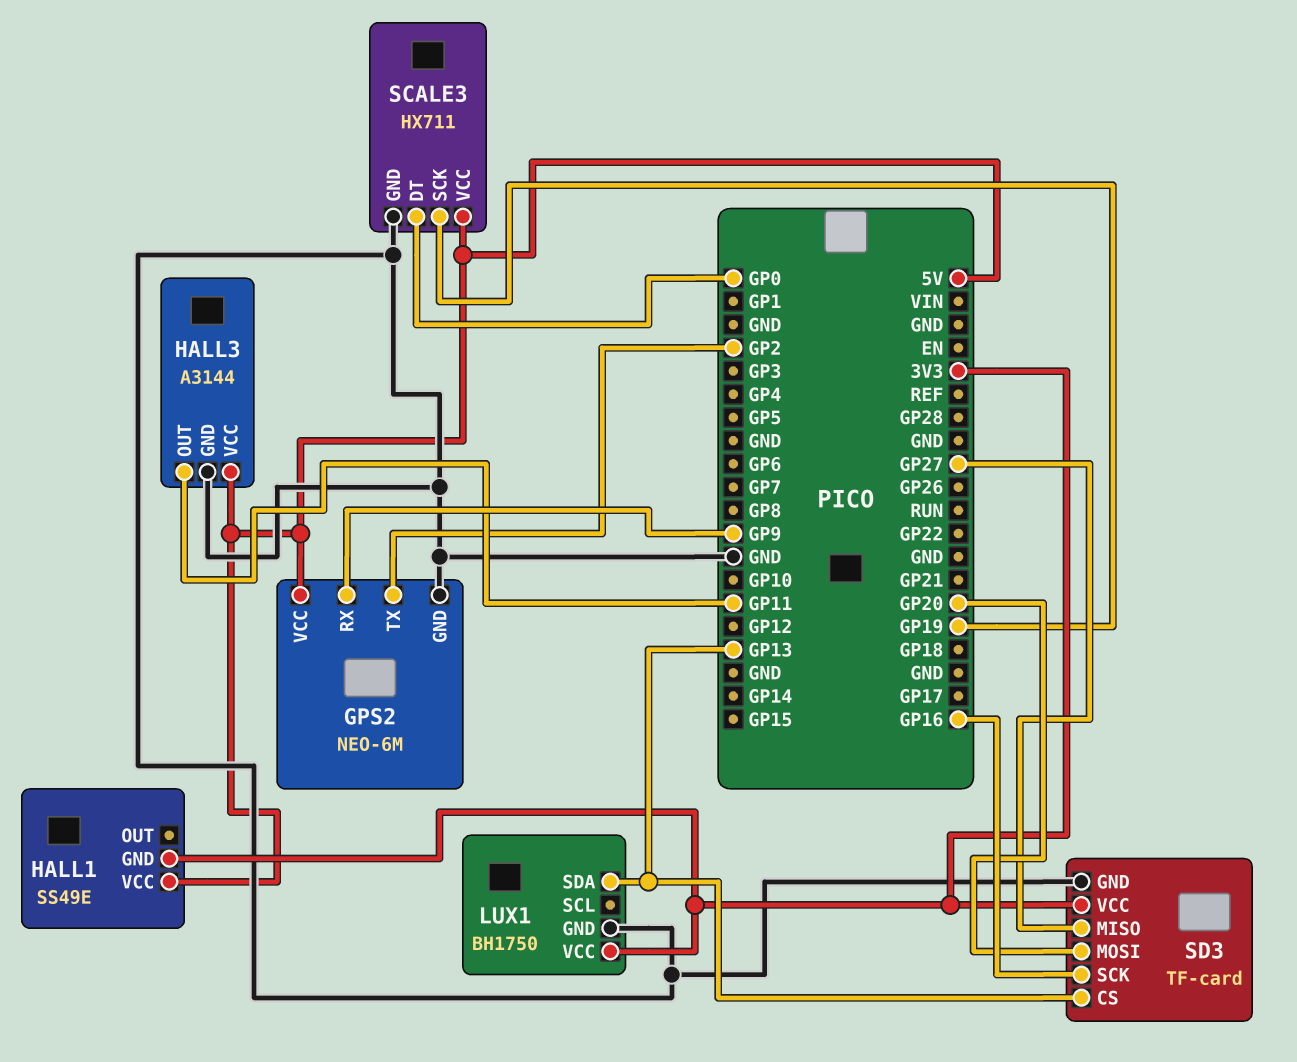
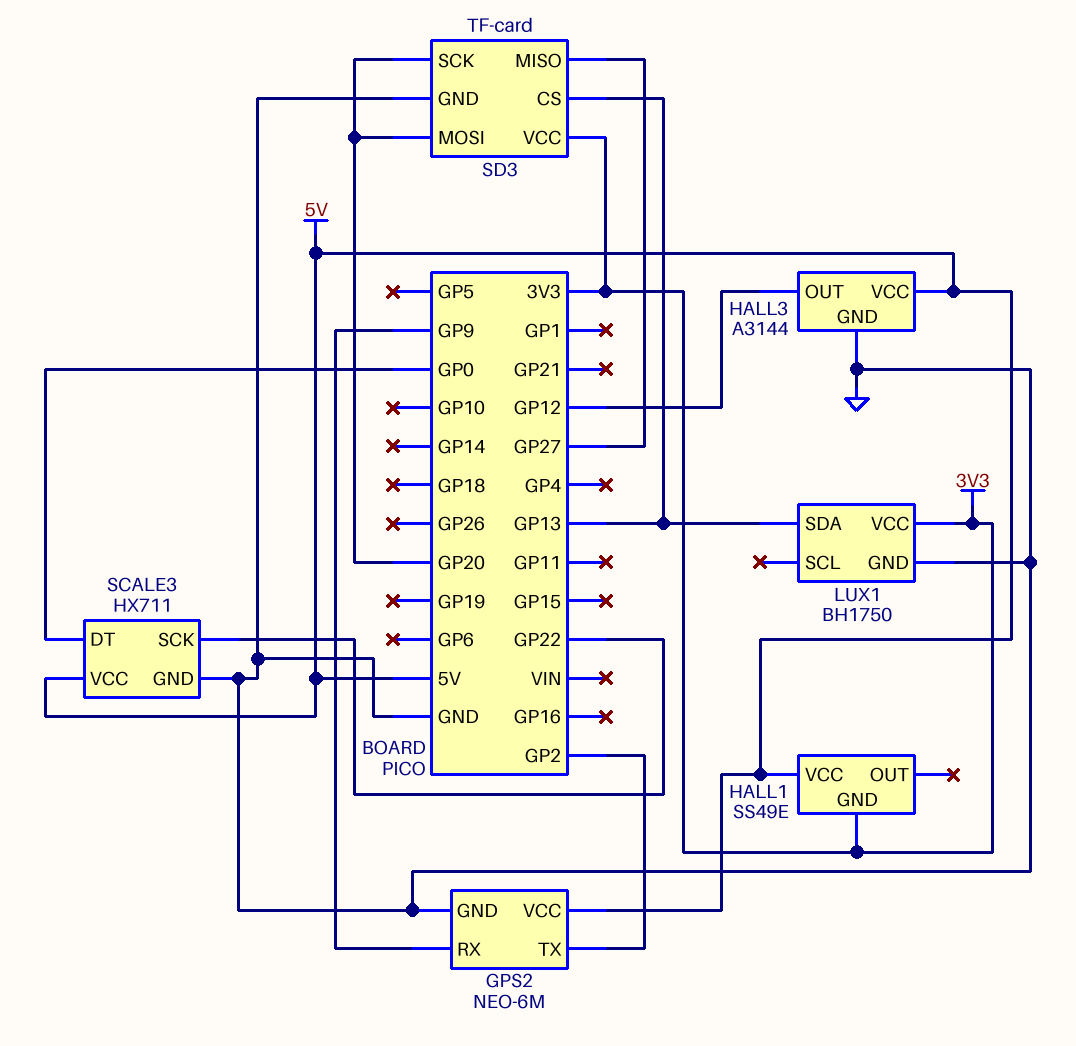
HALL3 pin OUT: GP11 -> GP12
SCALE3 pin SCK: GP19 -> GP22
SD3 pin SCK: GP16 -> GP20

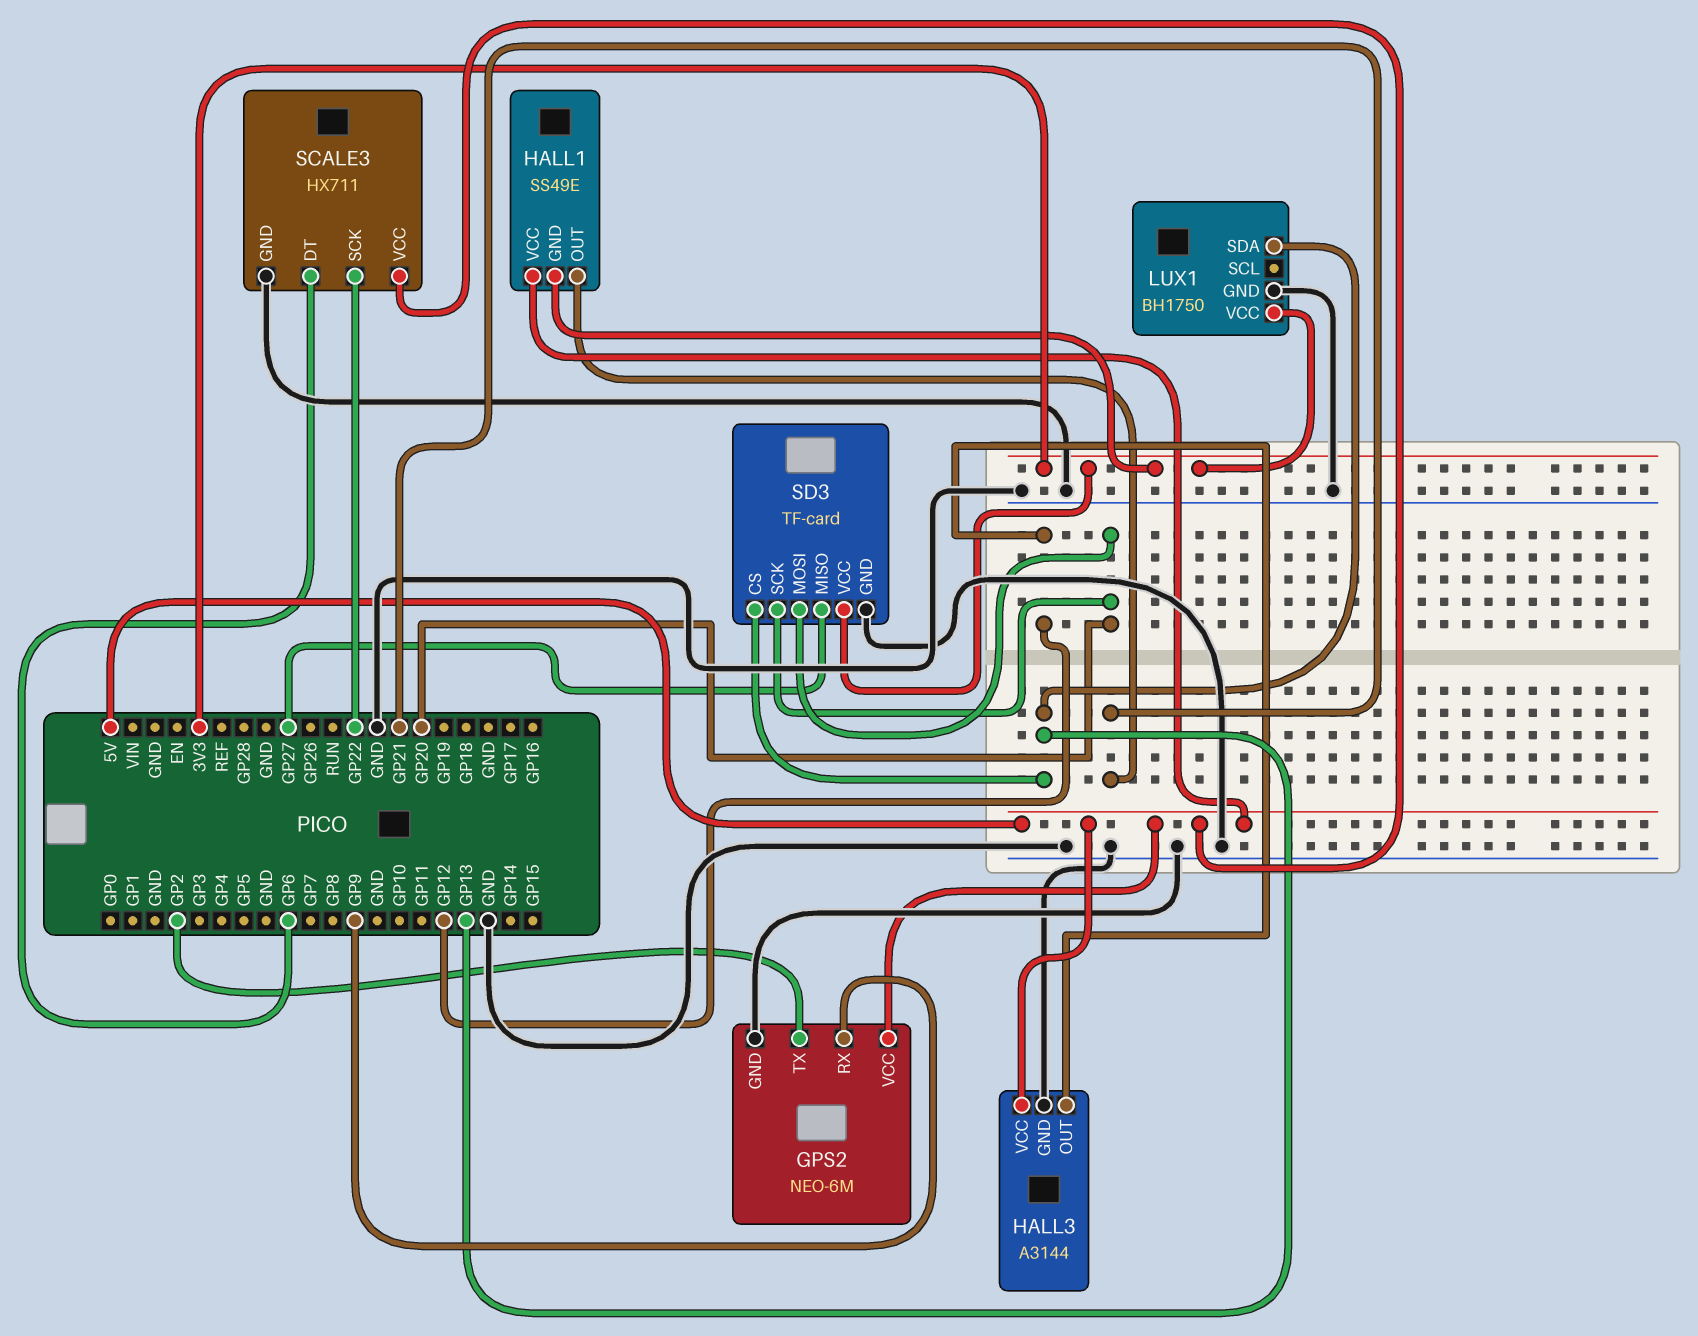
HALL1 pin OUT: none -> GP21
SCALE3 pin DT: GP0 -> GP6

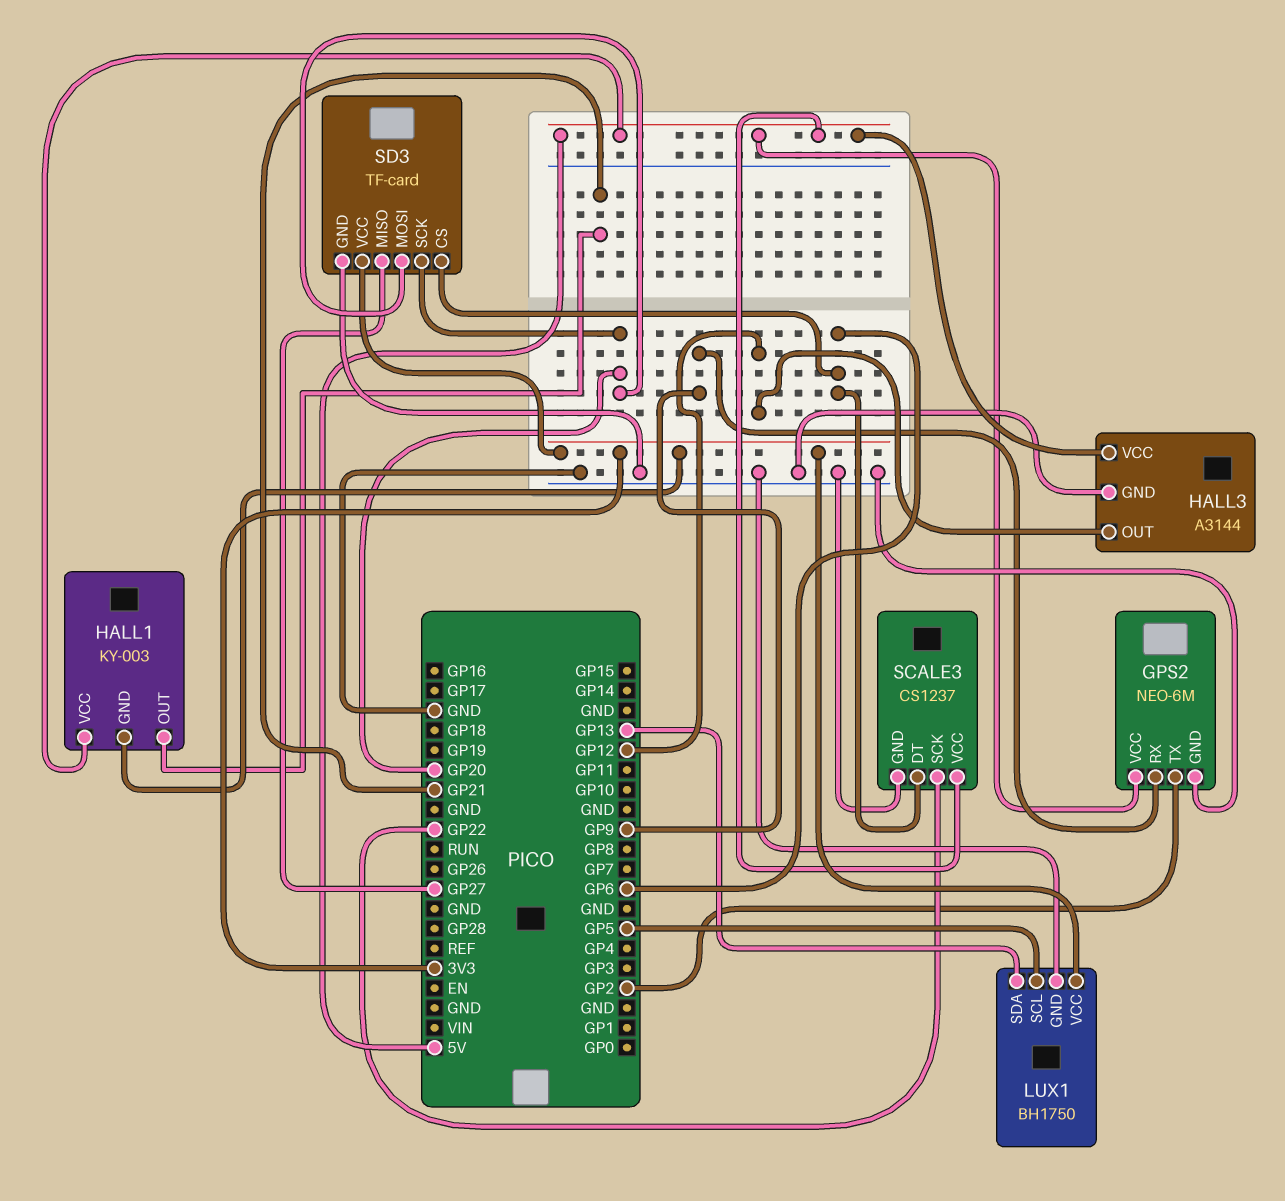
HALL1: SS49E -> KY-003
LUX1 pin SCL: none -> GP5
SCALE3: HX711 -> CS1237
SD3 pin CS: GP13 -> GP6

